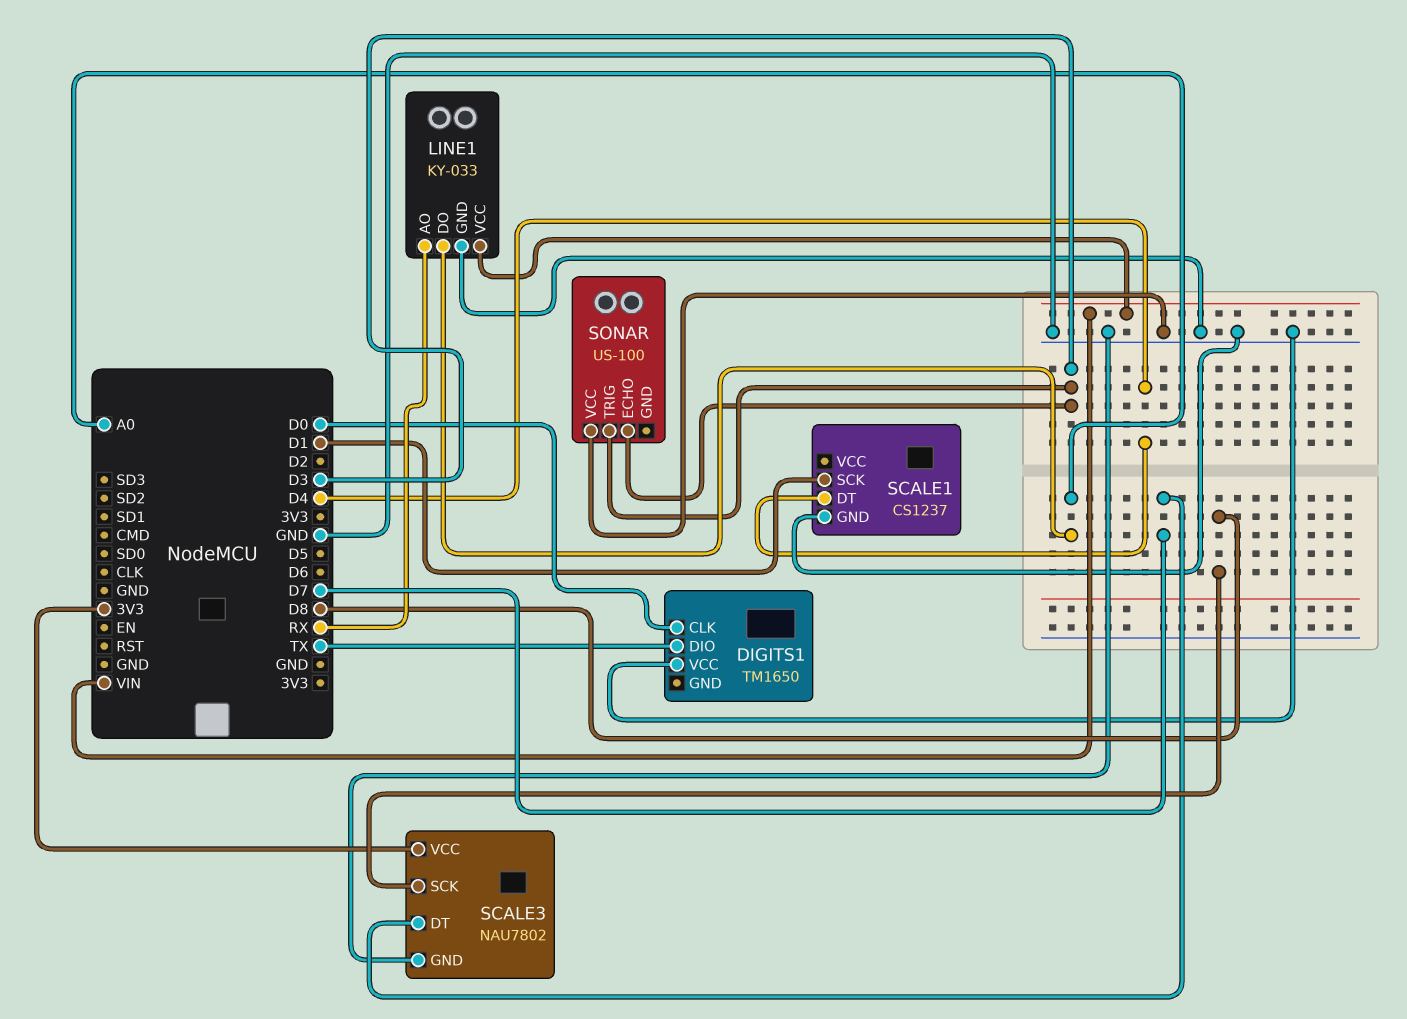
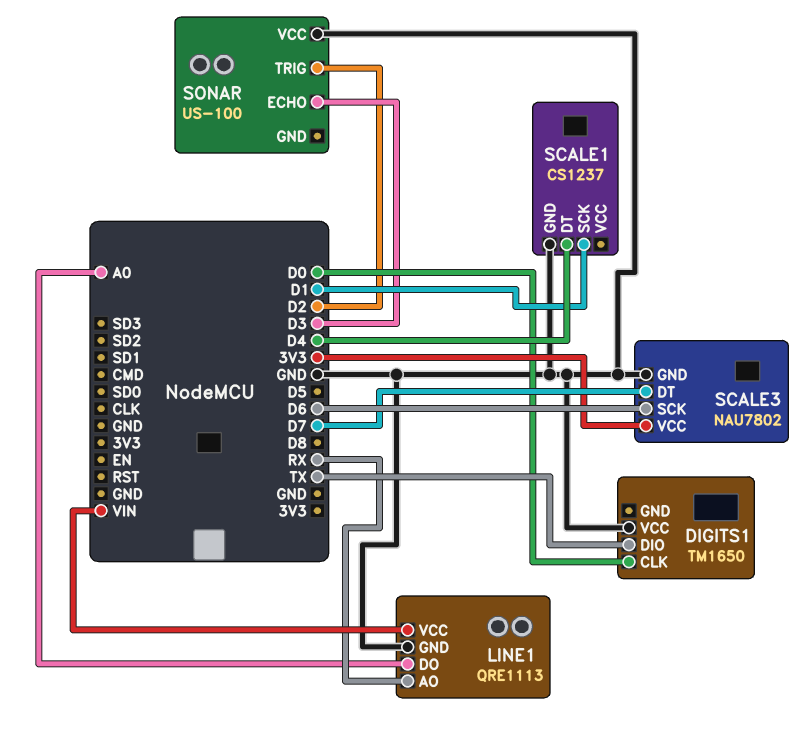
LINE1: KY-033 -> QRE1113
SCALE3 pin SCK: D8 -> D6
SONAR pin TRIG: D3 -> D2

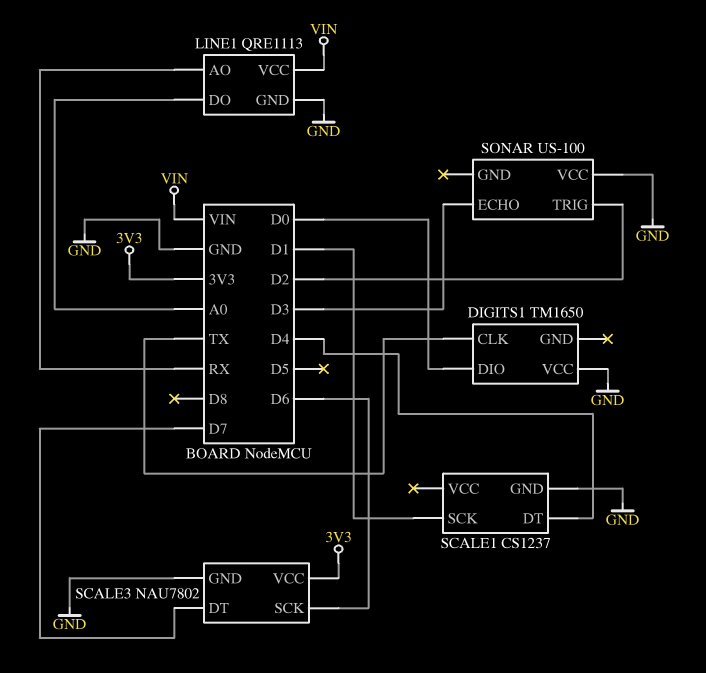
DIGITS1 pin CLK: D0 -> TX
DIGITS1 pin DIO: TX -> D0

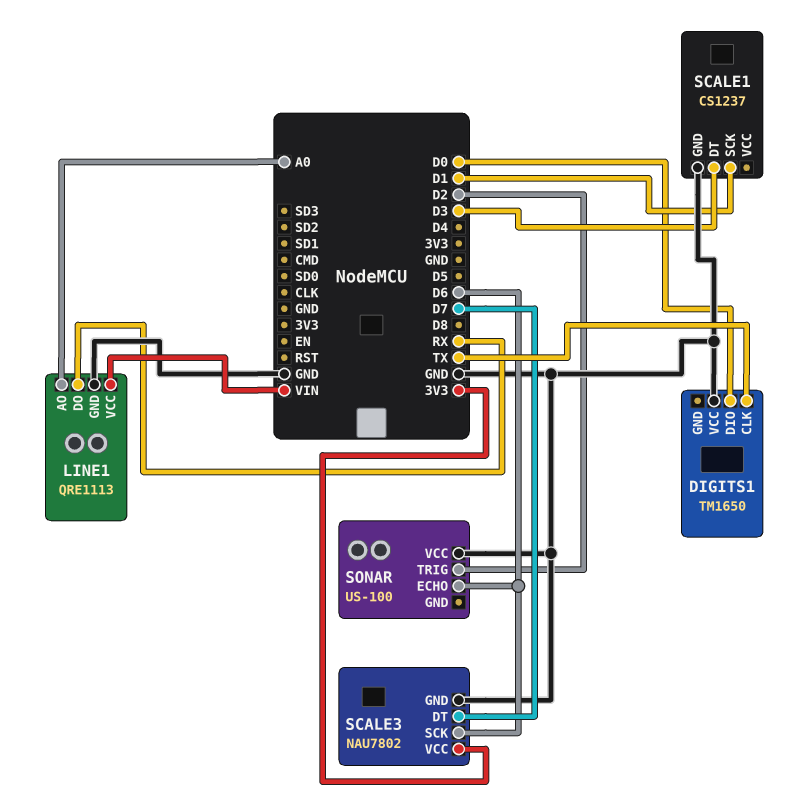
LINE1 pin AO: RX -> A0
LINE1 pin DO: A0 -> RX
SCALE1 pin DT: D4 -> D3
SONAR pin ECHO: D3 -> D6

